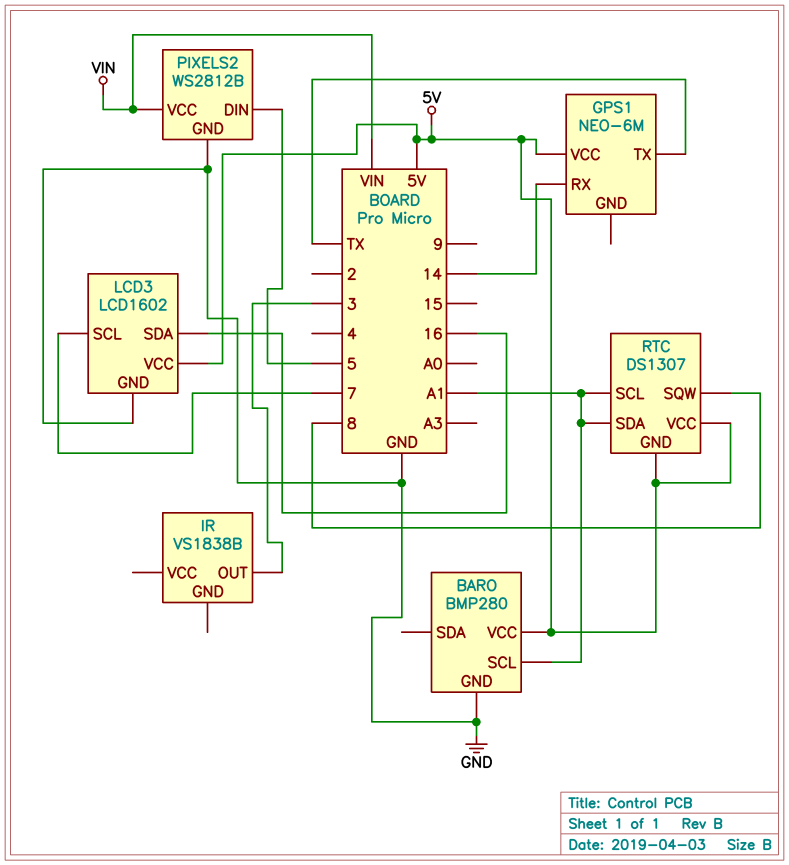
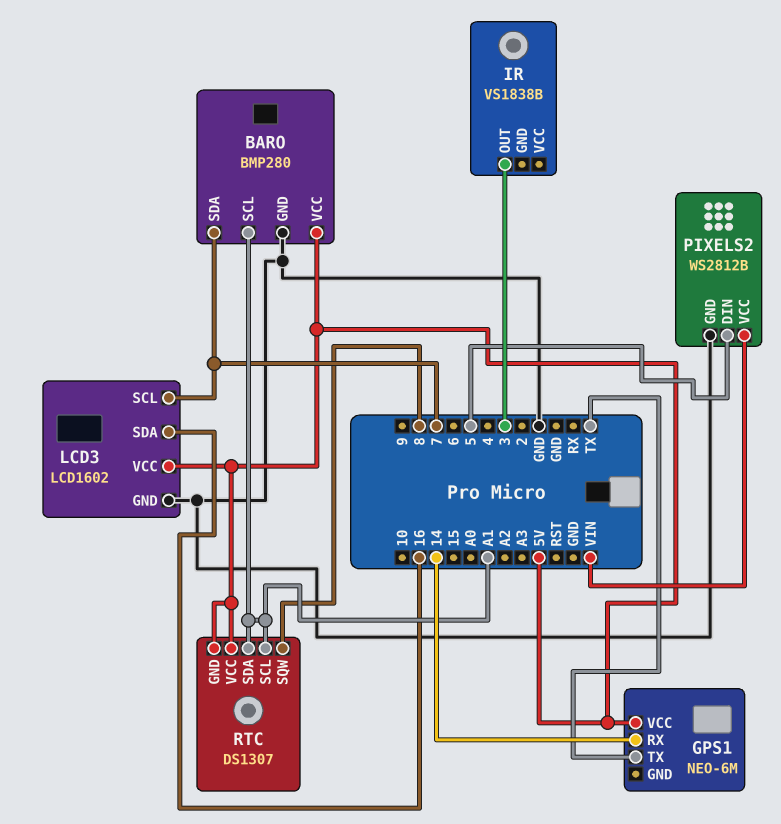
BARO pin SDA: none -> 7

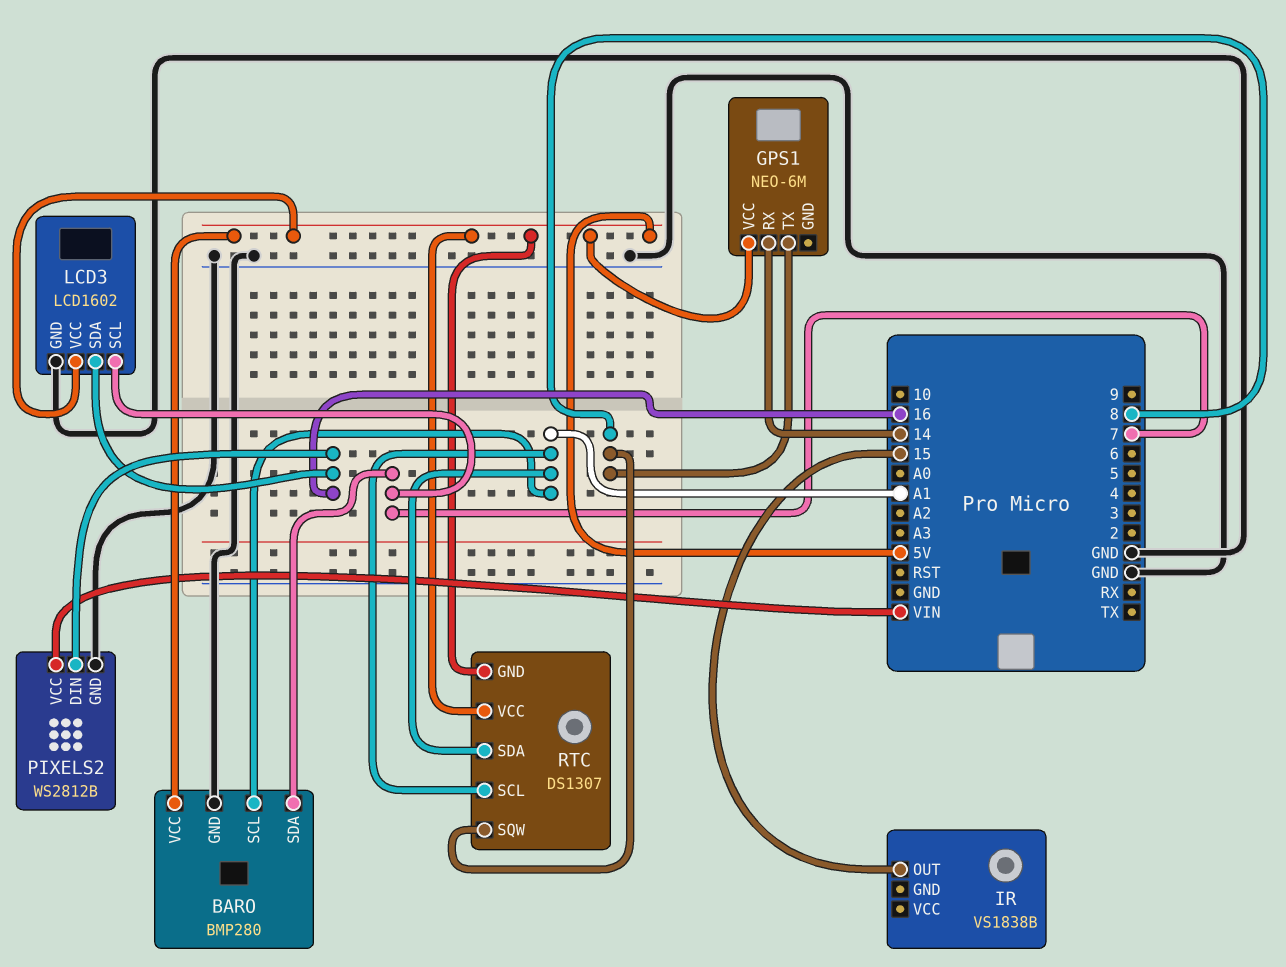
GPS1 pin TX: TX -> 8
IR pin OUT: 3 -> 15
PIXELS2 pin DIN: 5 -> 16

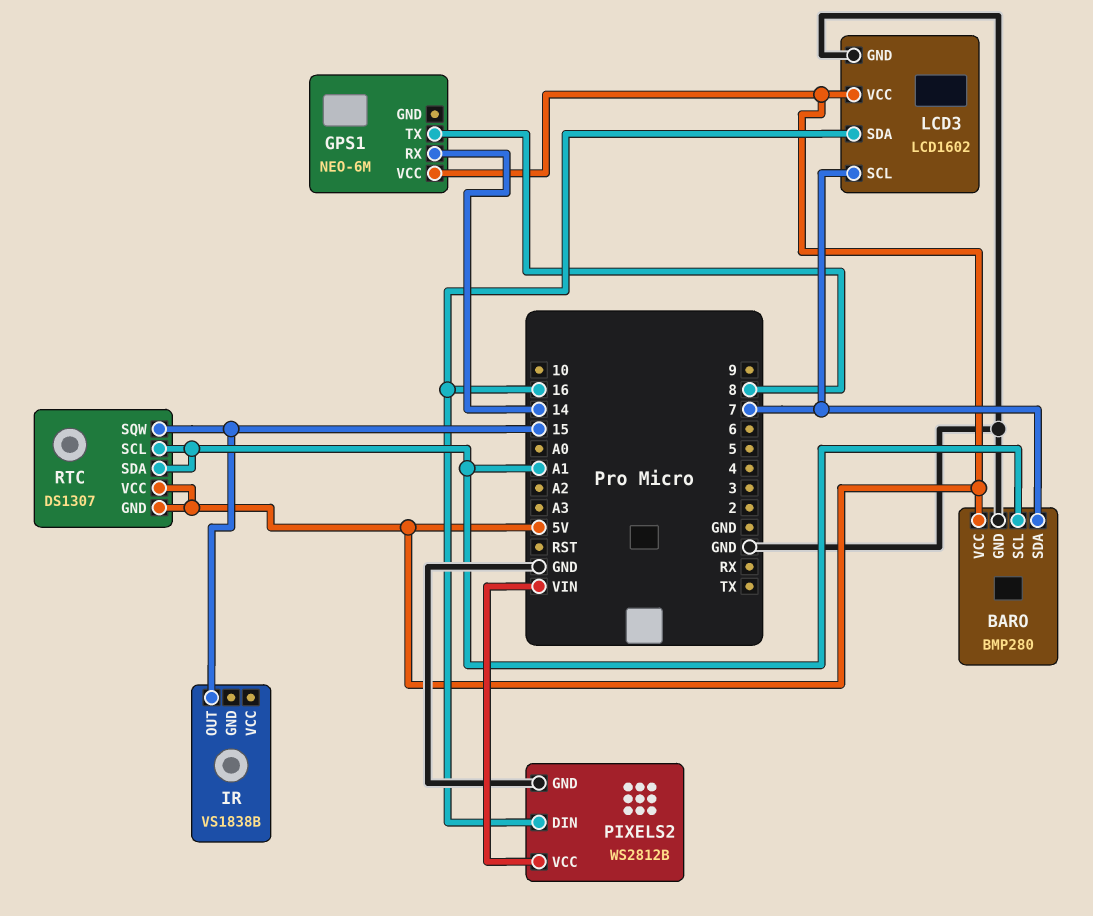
RTC pin SQW: 8 -> 15

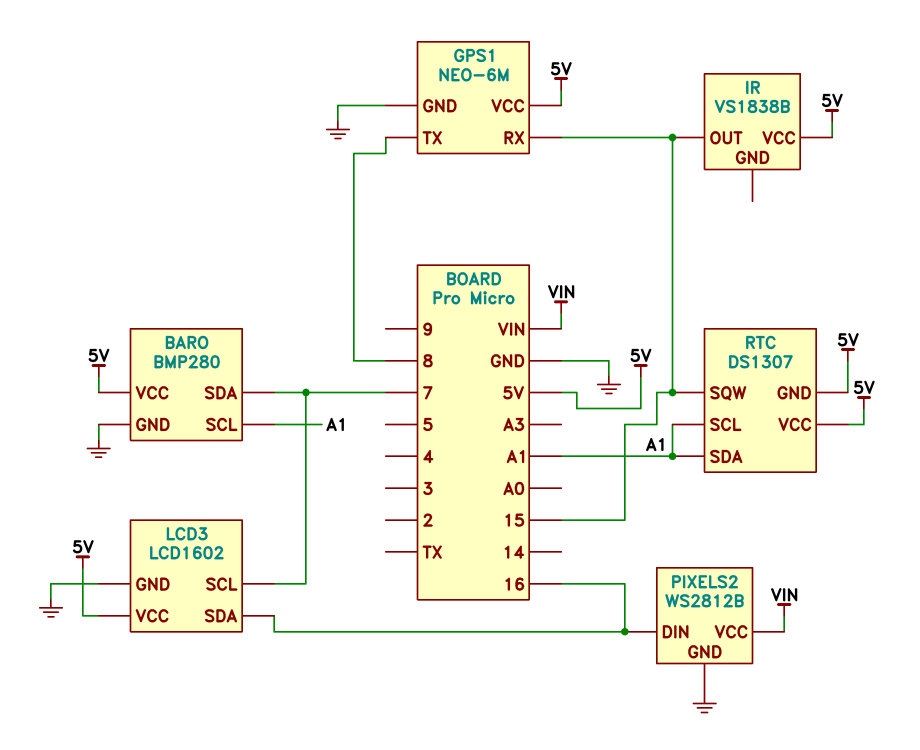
GPS1 pin GND: none -> GND
GPS1 pin RX: 14 -> 15
IR pin VCC: none -> 5V

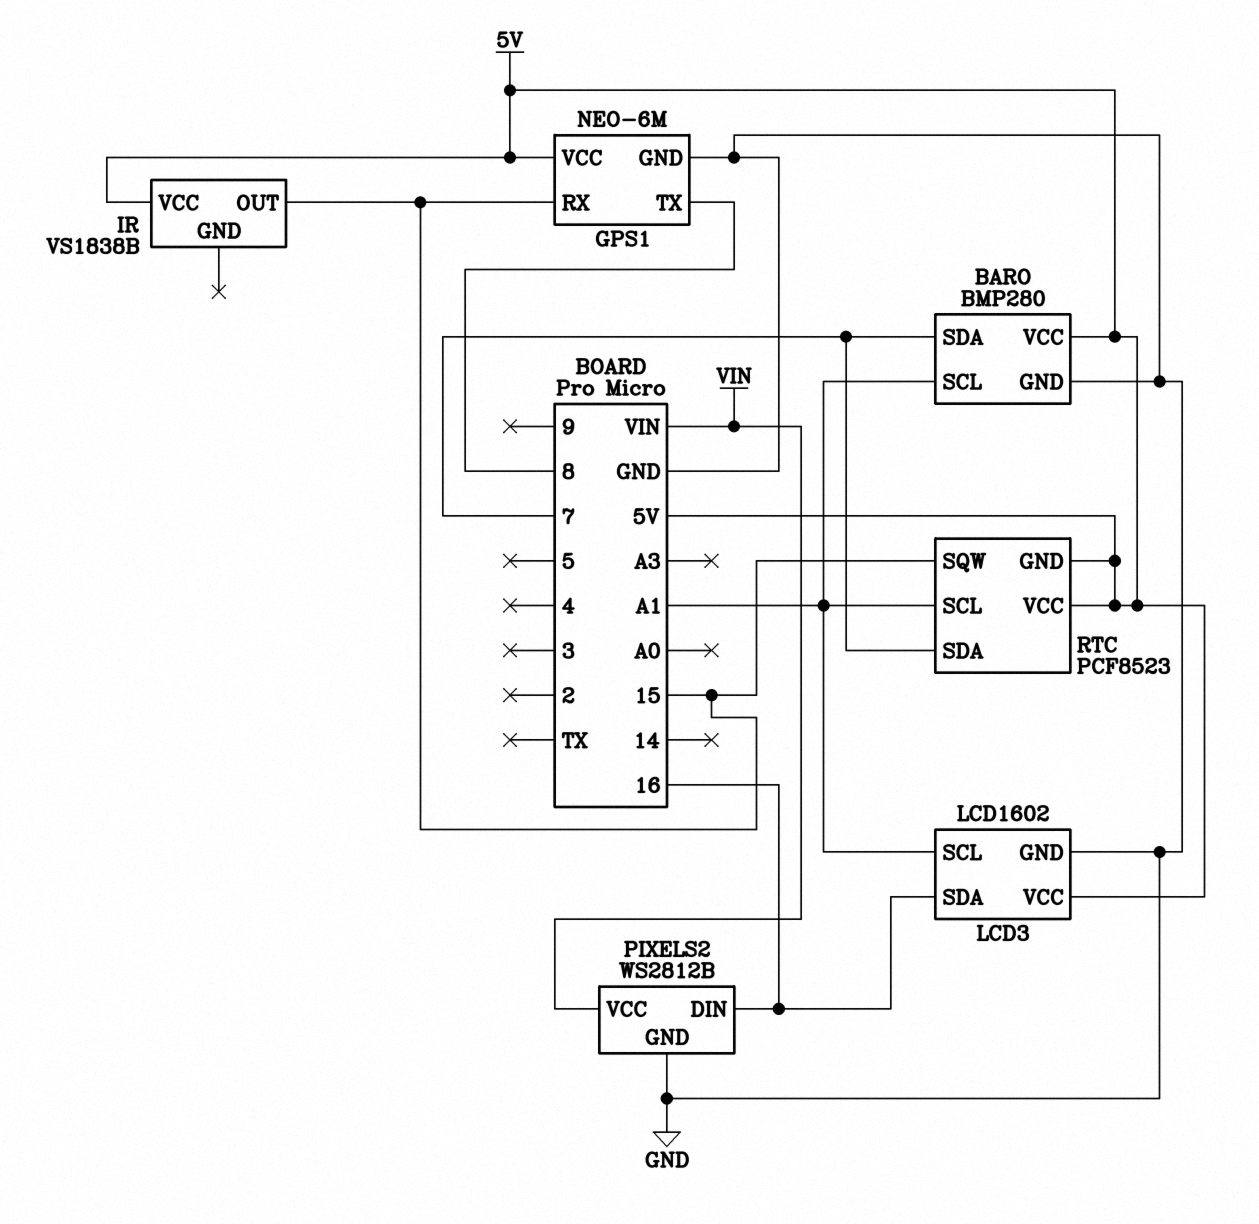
LCD3 pin SCL: 7 -> A1
RTC: DS1307 -> PCF8523
RTC pin SDA: A1 -> 7

